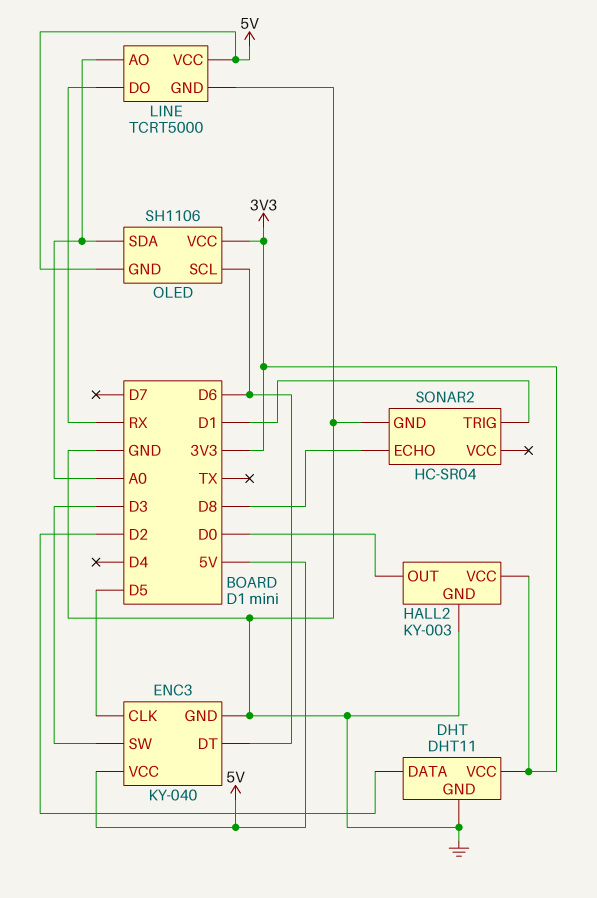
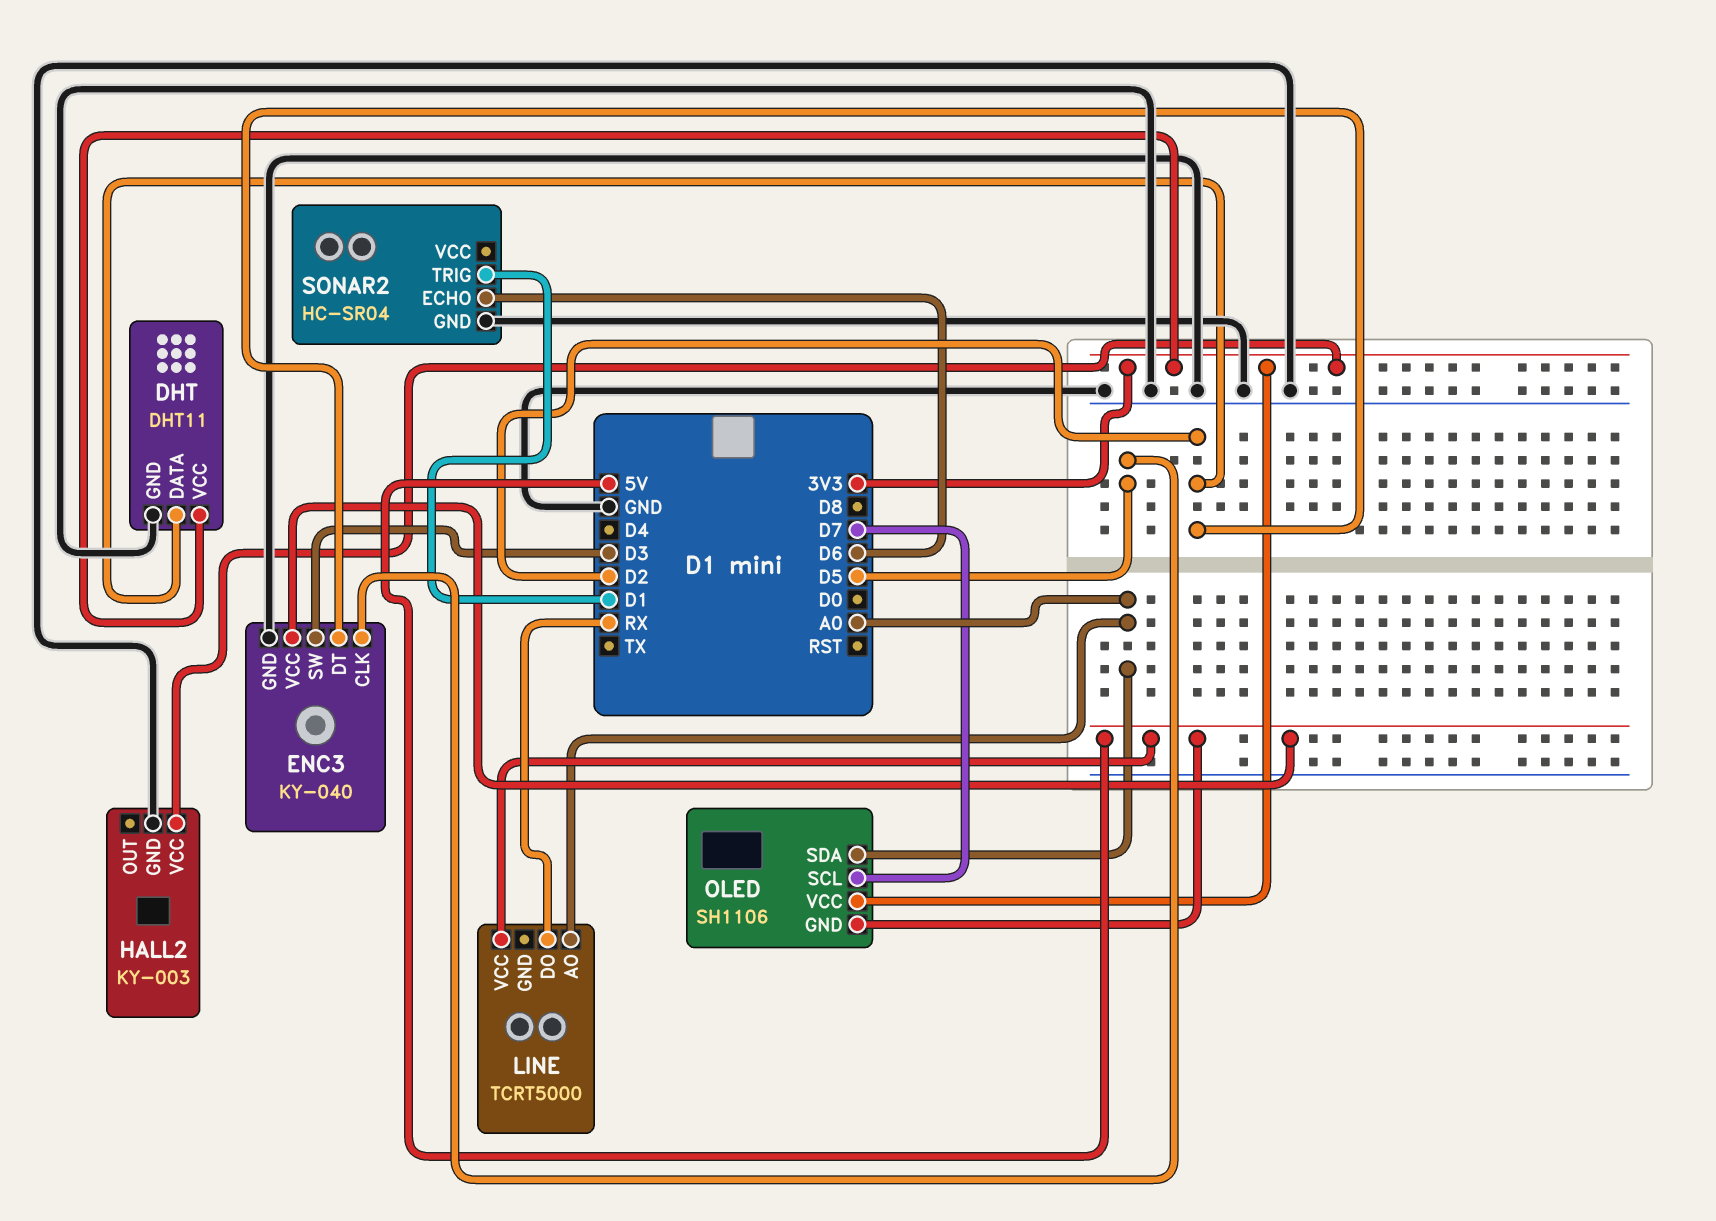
ENC3 pin DT: D6 -> D2
HALL2 pin OUT: D0 -> none
LINE pin GND: GND -> none
OLED pin SCL: D6 -> D7
SONAR2 pin ECHO: D8 -> D6

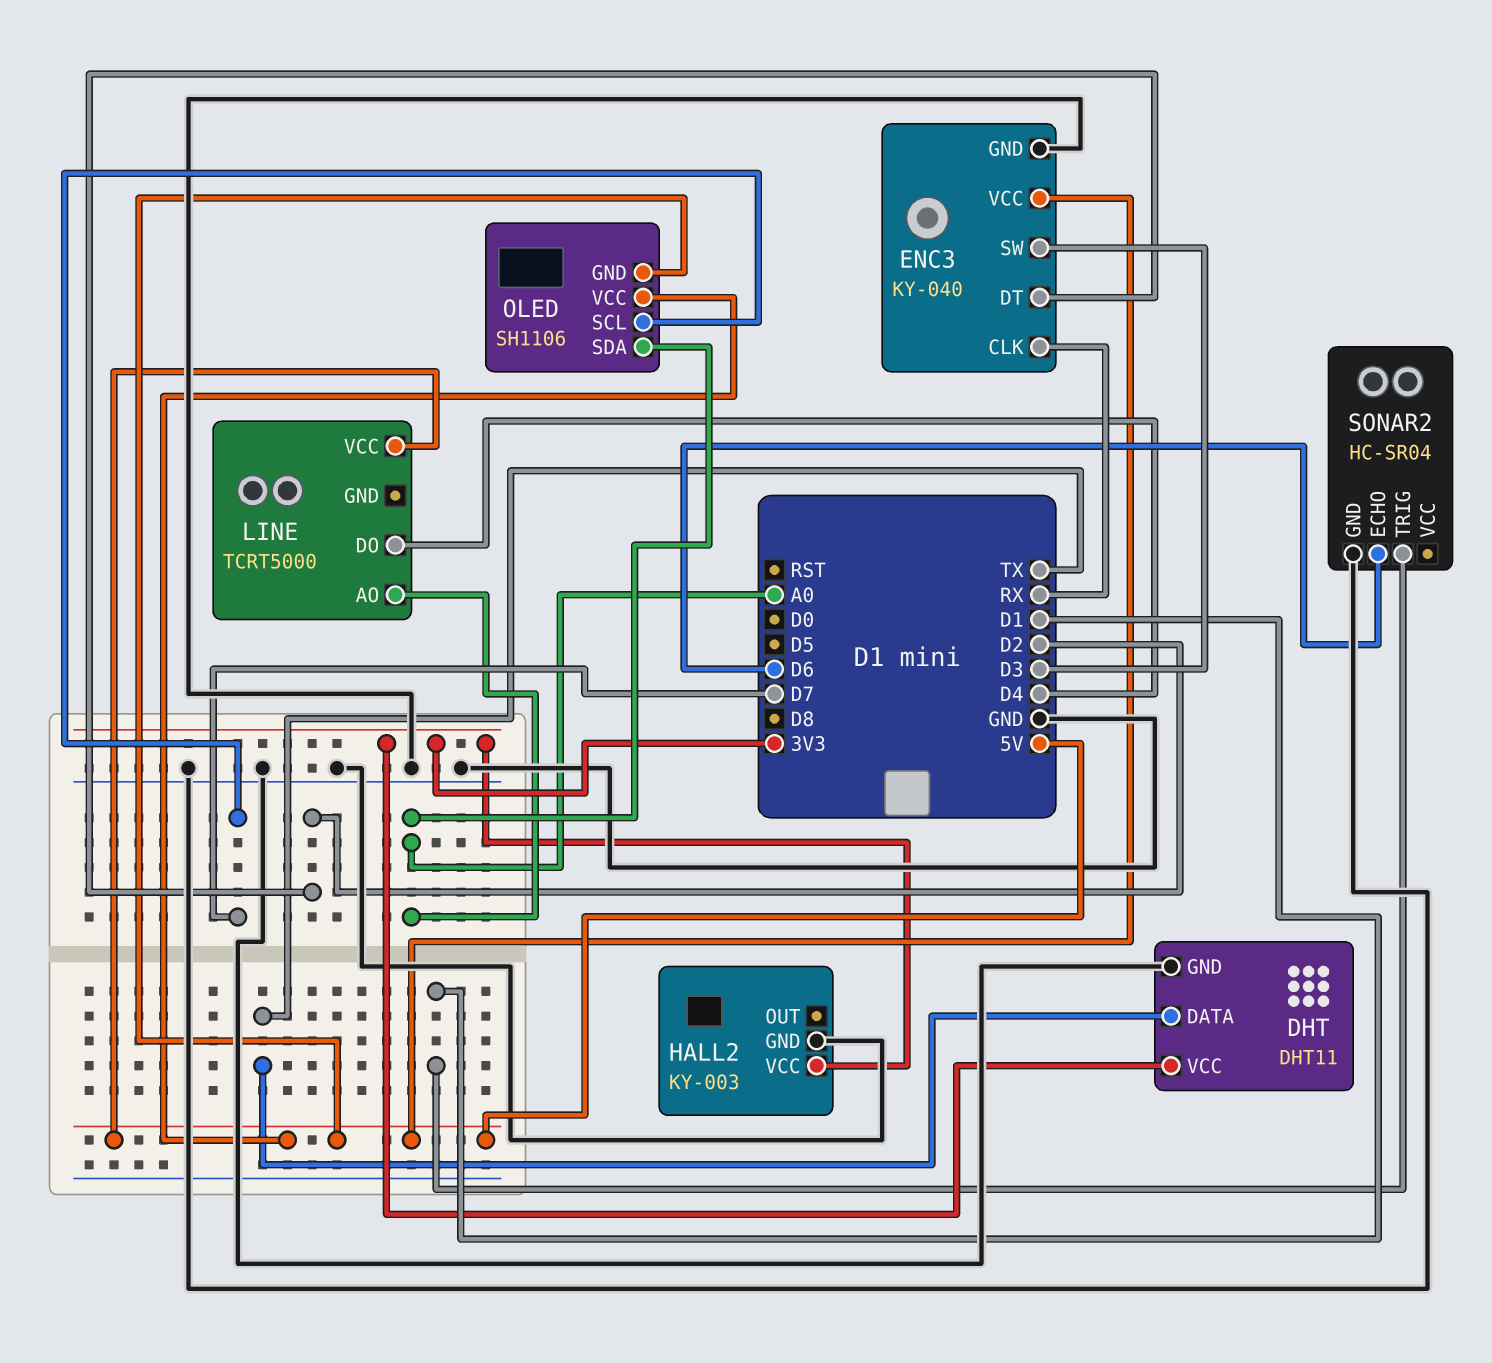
DHT pin DATA: D2 -> TX
ENC3 pin CLK: D5 -> RX
LINE pin DO: RX -> D4
OLED pin VCC: 3V3 -> 5V

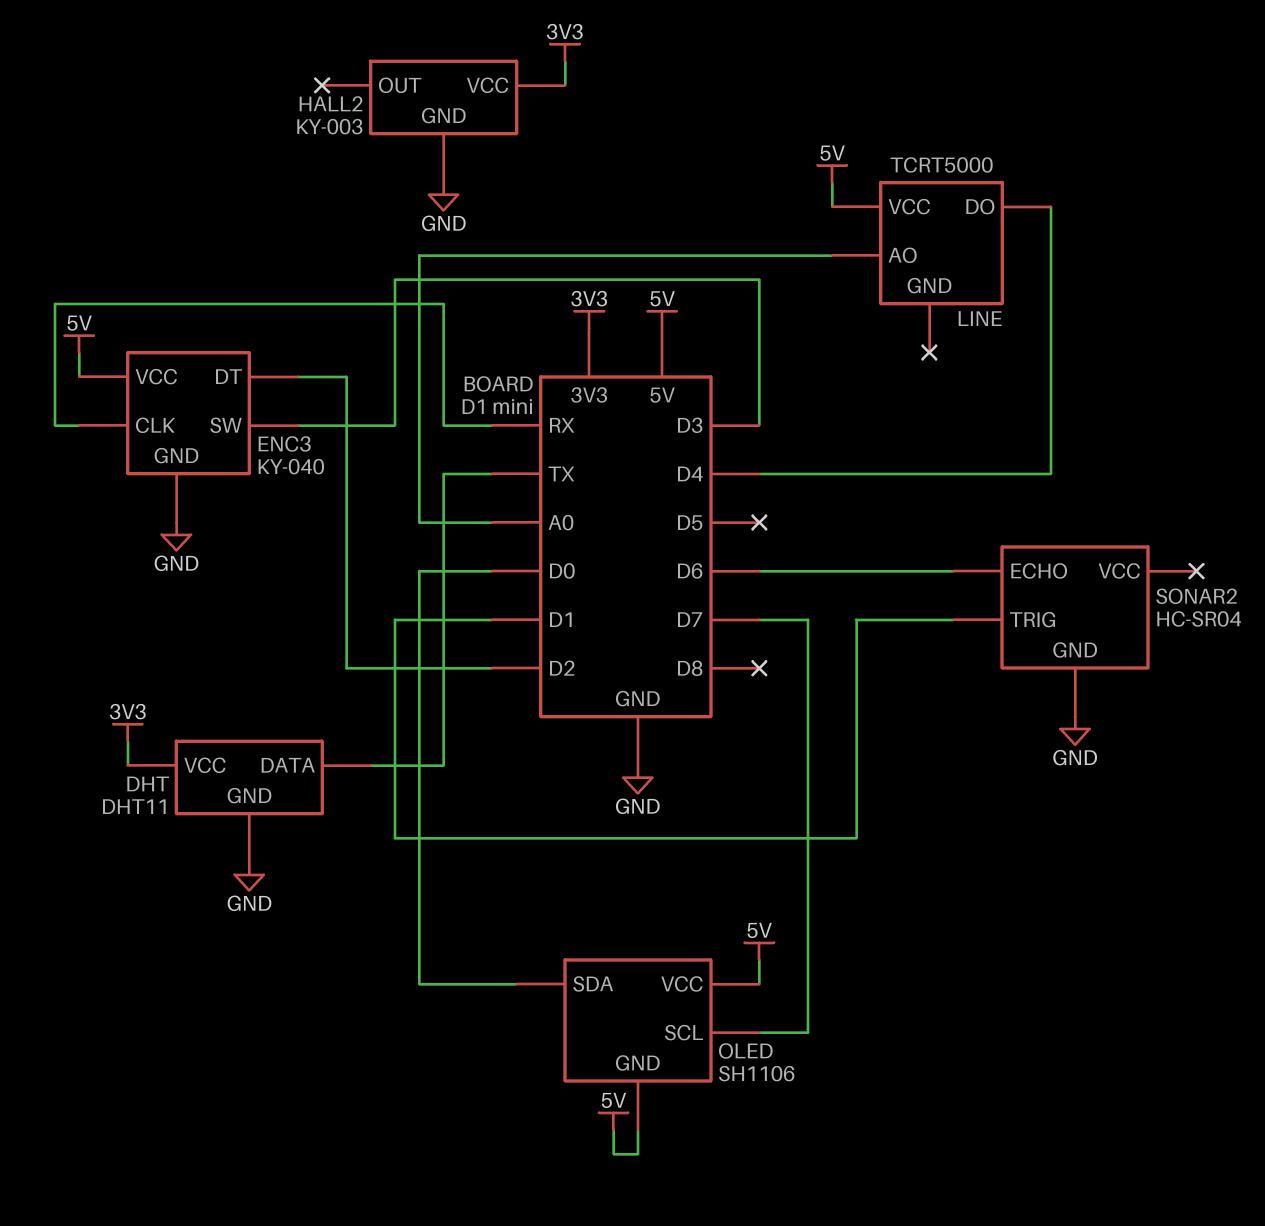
OLED pin SDA: A0 -> D0

